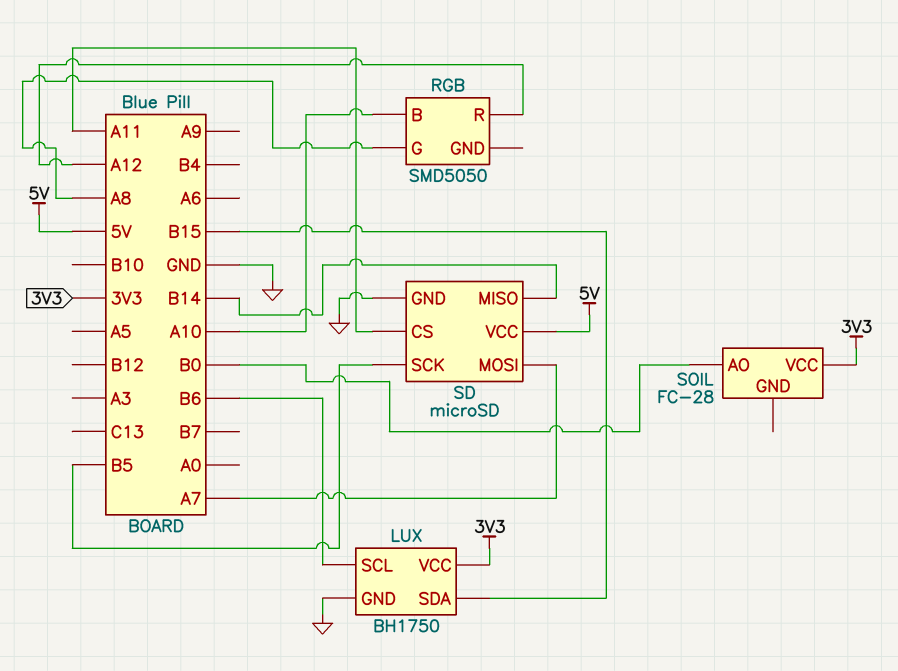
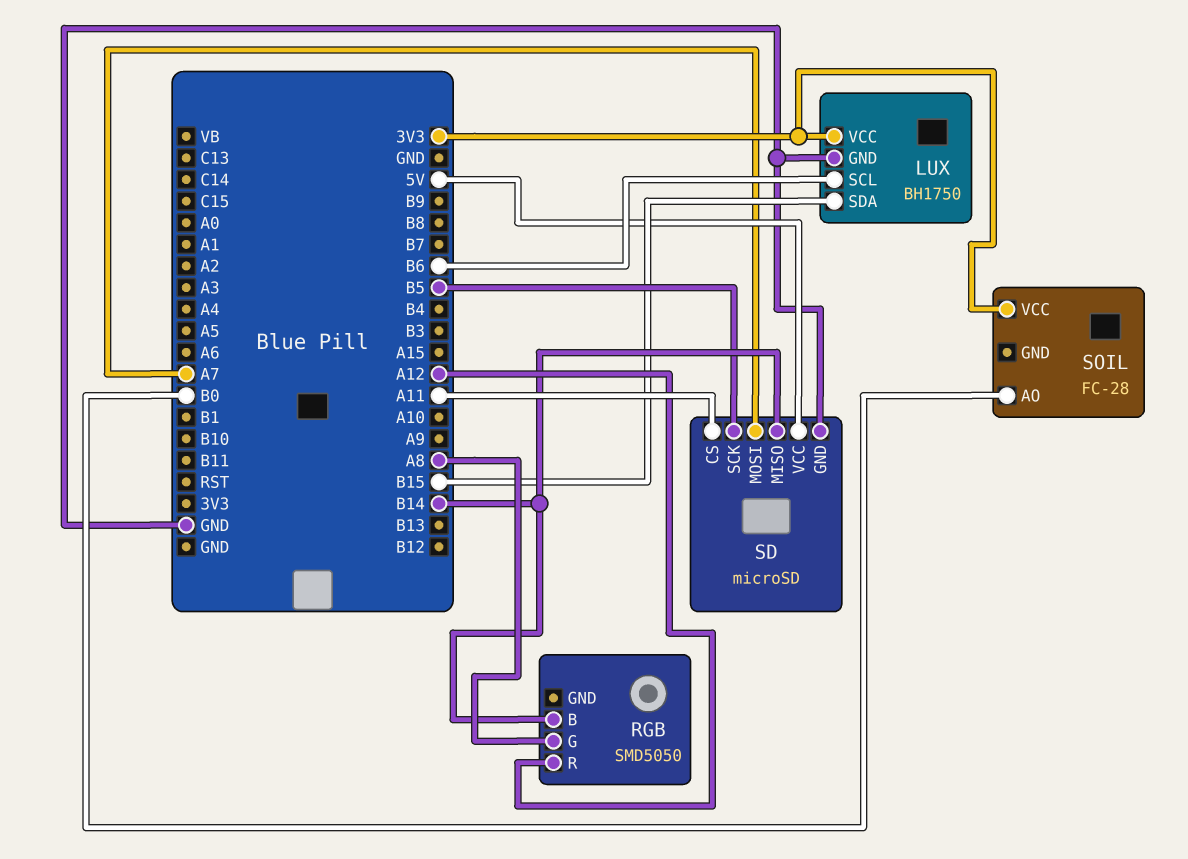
RGB pin B: A10 -> B14

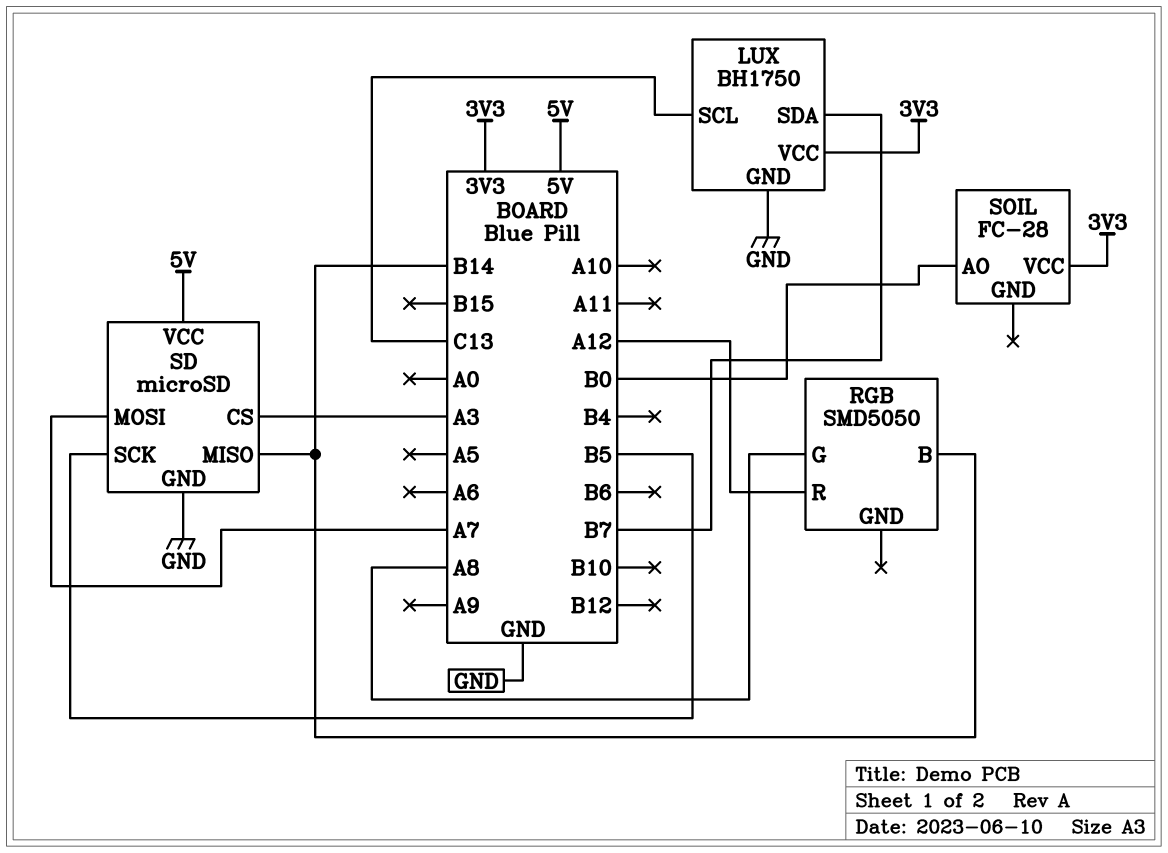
LUX pin SCL: B6 -> C13
LUX pin SDA: B15 -> B7
SD pin CS: A11 -> A3

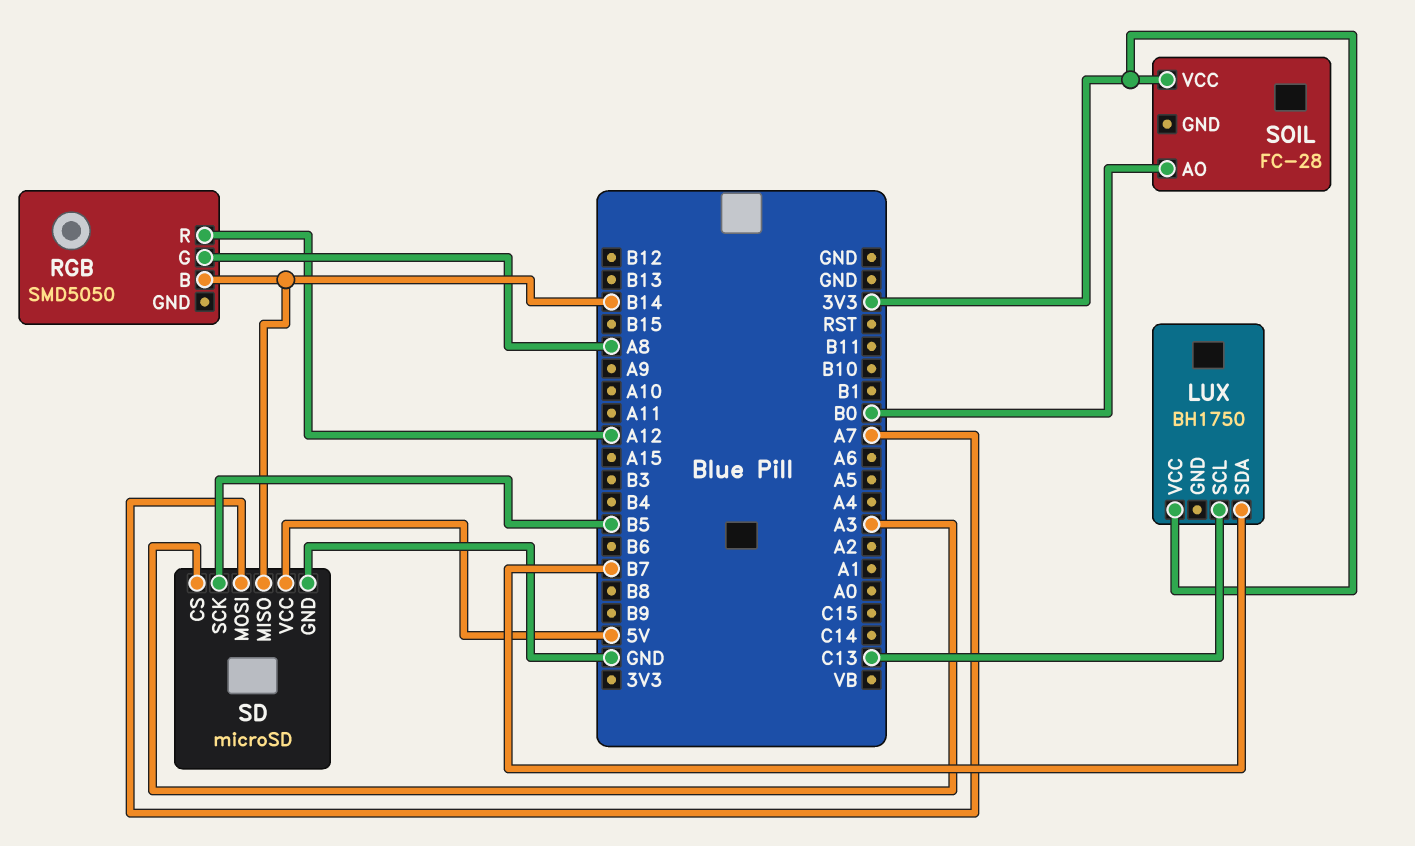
LUX pin GND: GND -> none

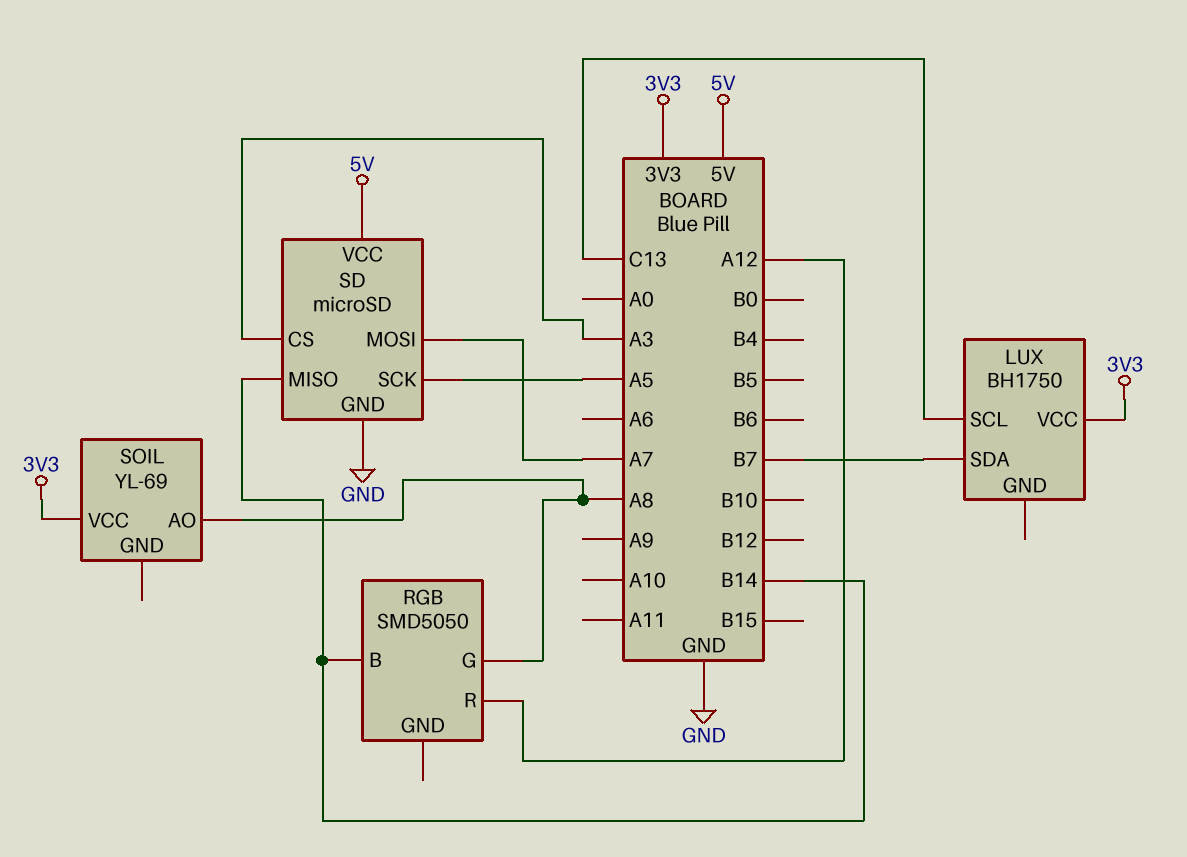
SD pin SCK: B5 -> A5
SOIL: FC-28 -> YL-69
SOIL pin AO: B0 -> A8

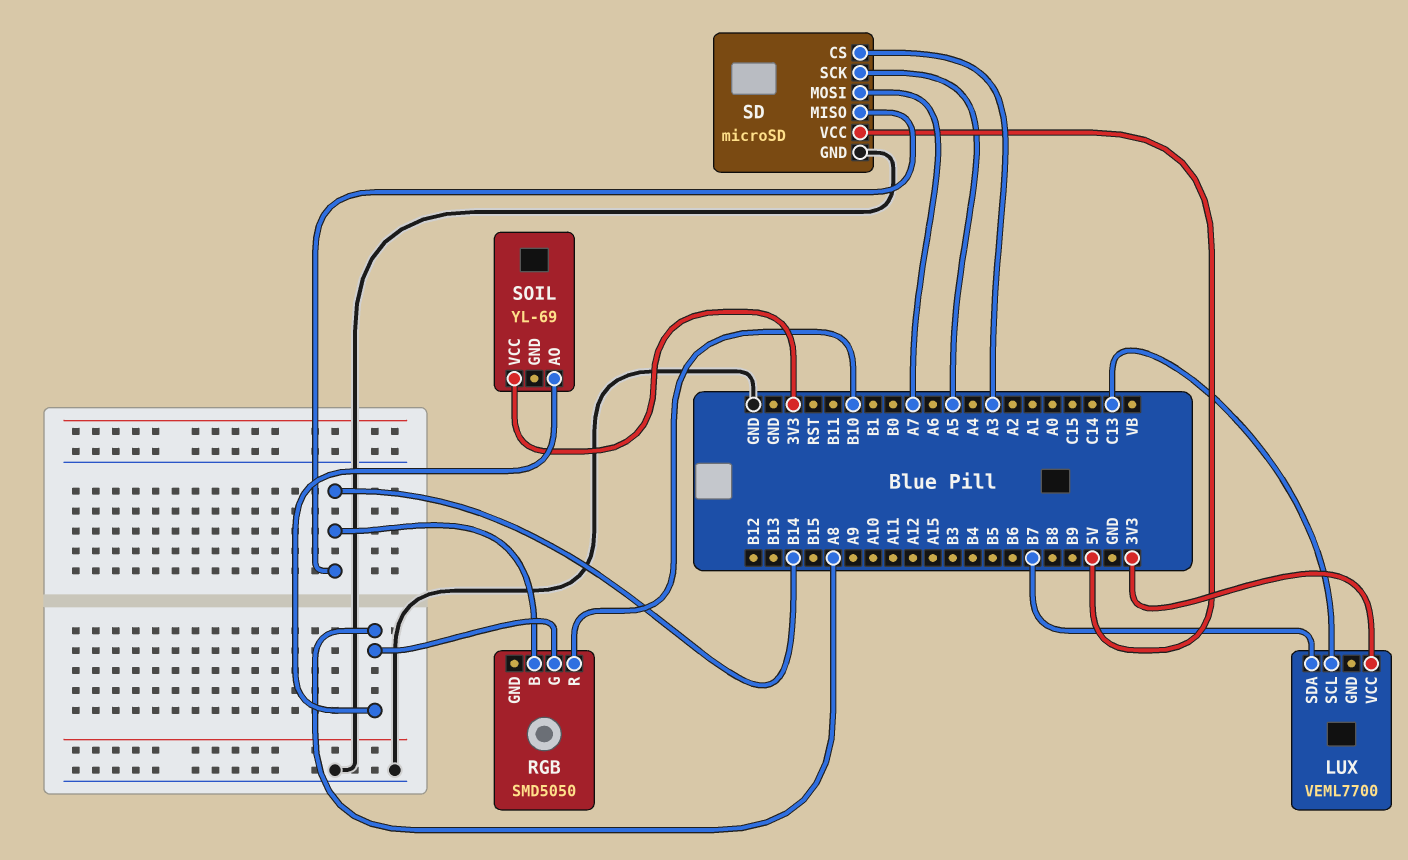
LUX: BH1750 -> VEML7700
RGB pin R: A12 -> B10

